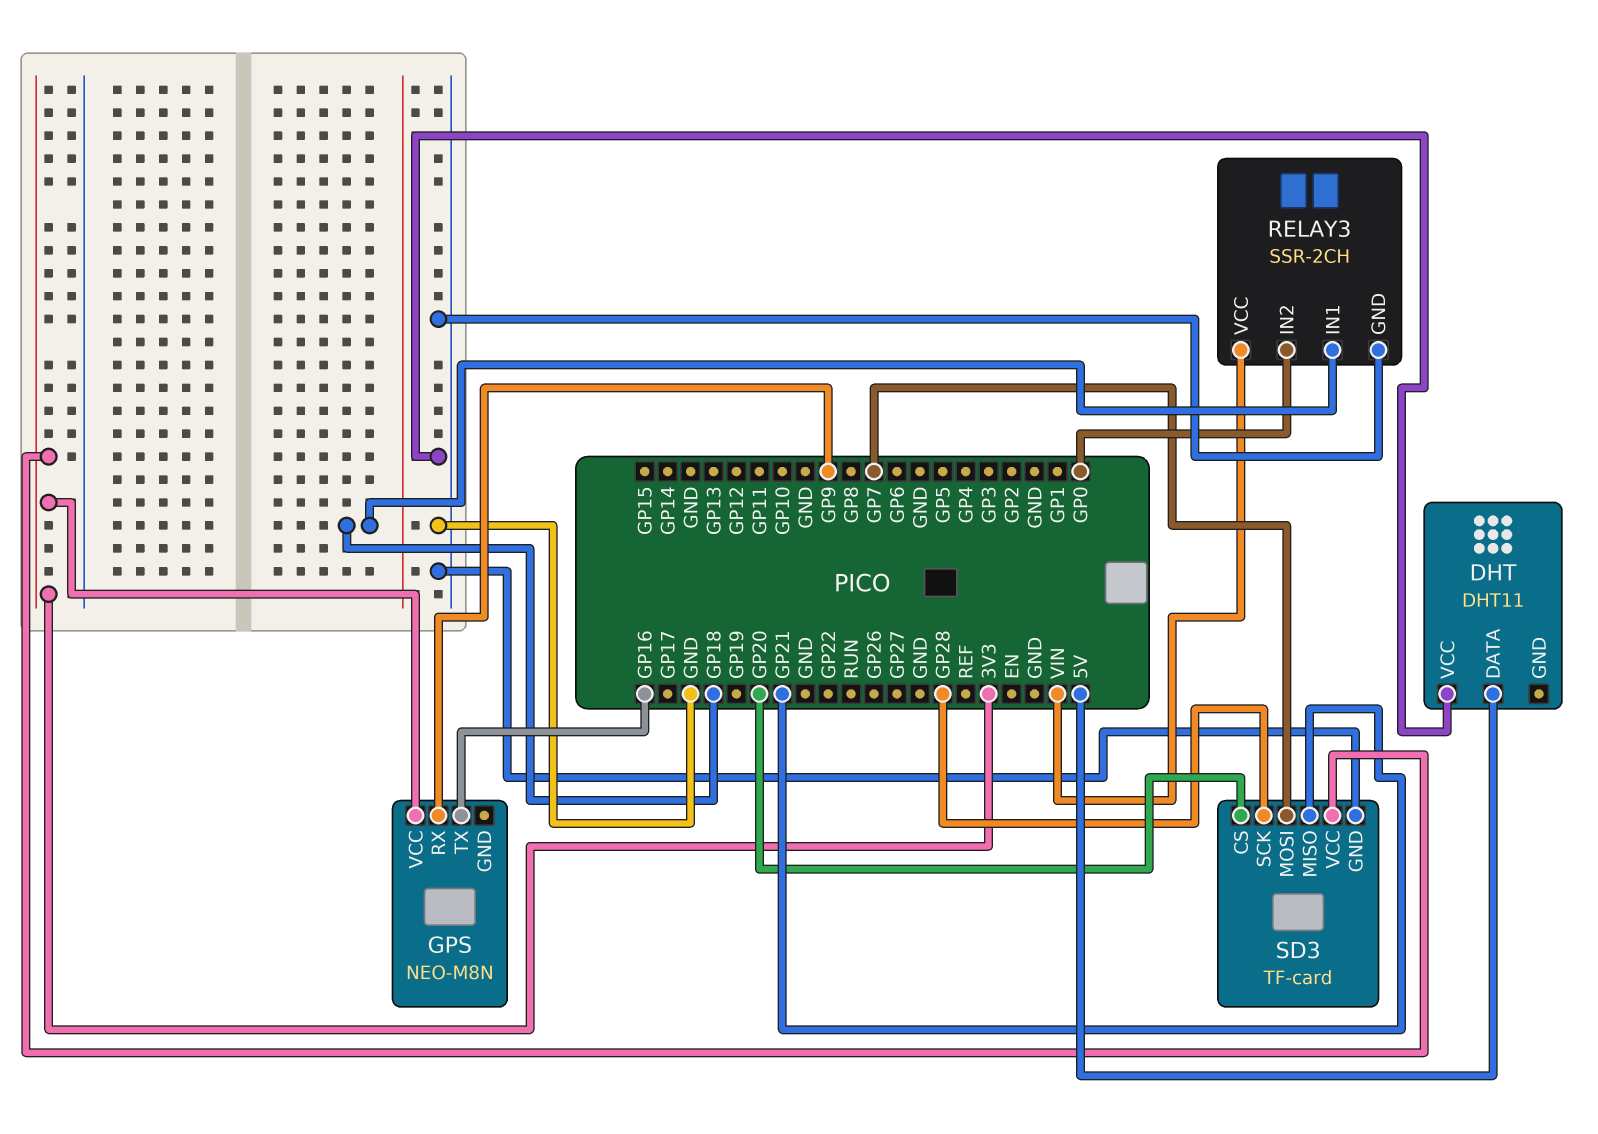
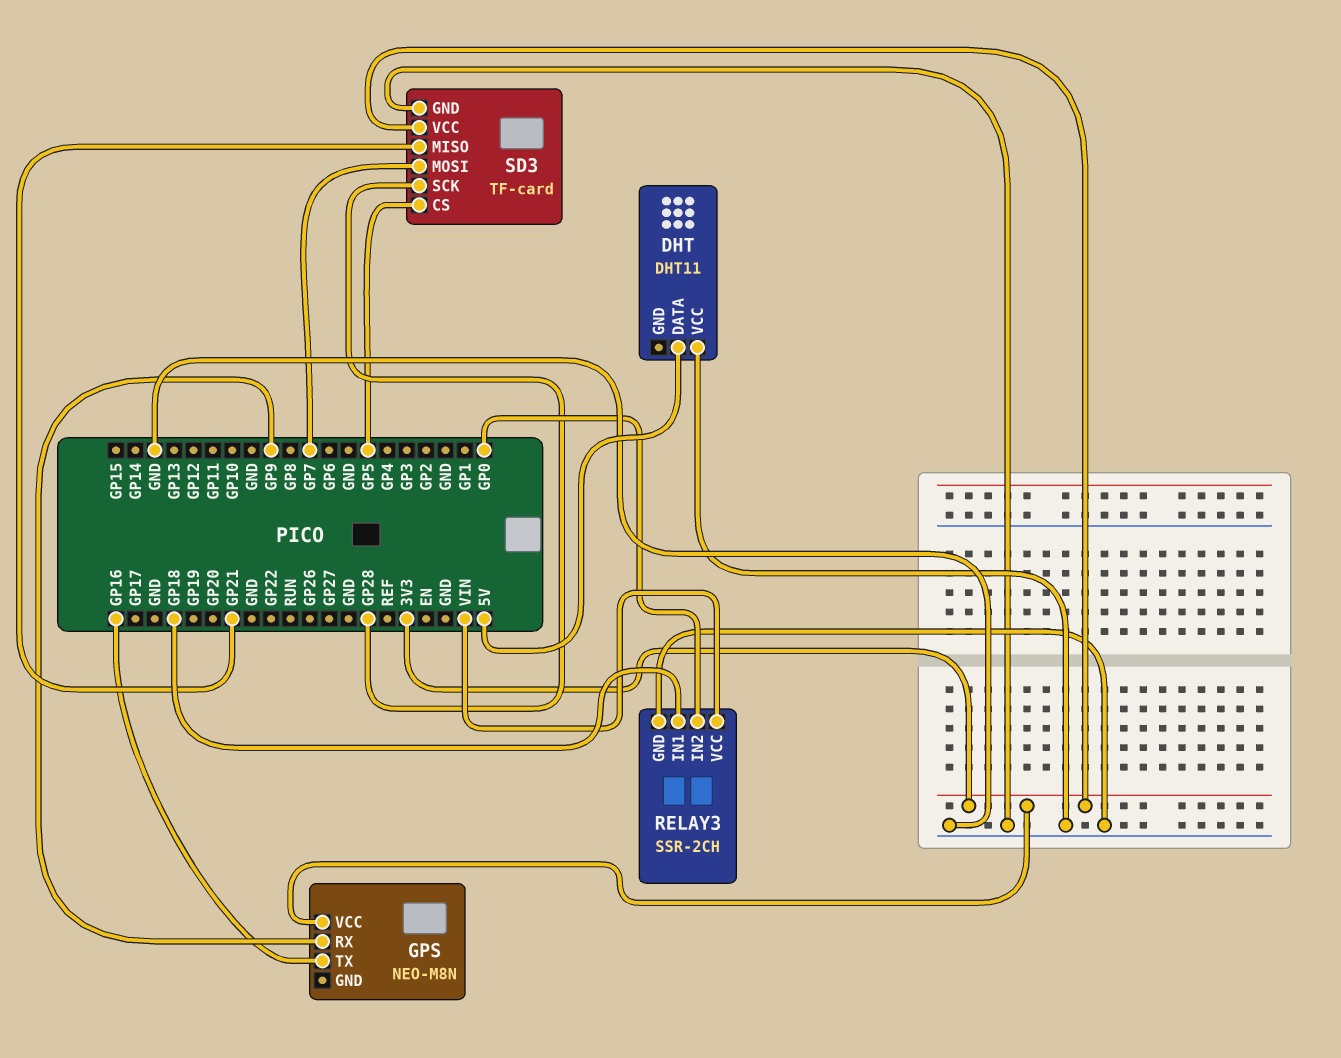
SD3 pin CS: GP20 -> GP5

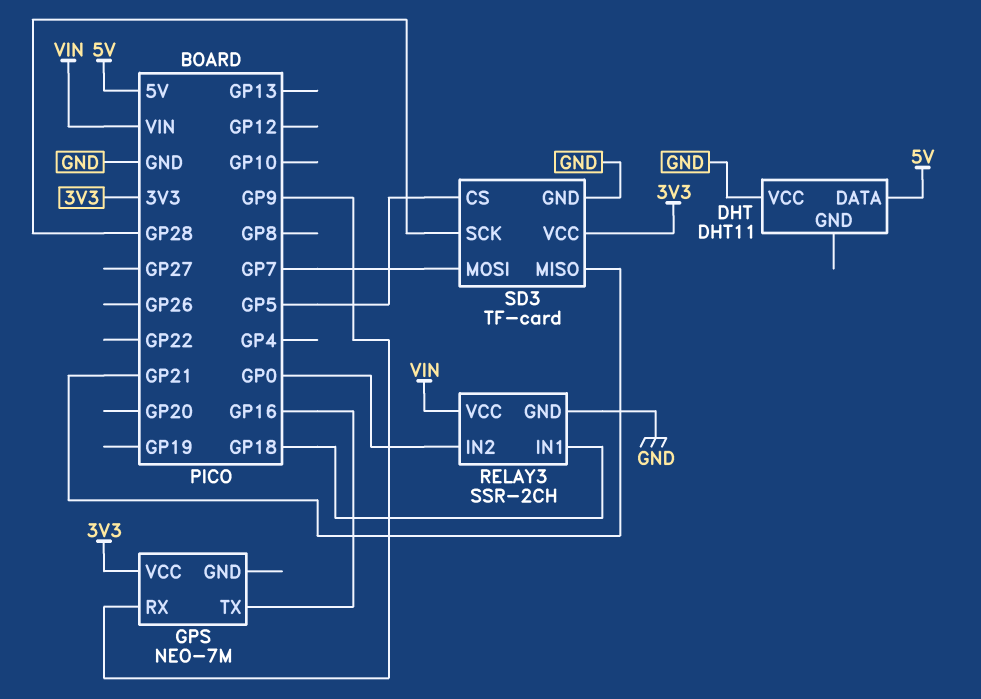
GPS: NEO-M8N -> NEO-7M

